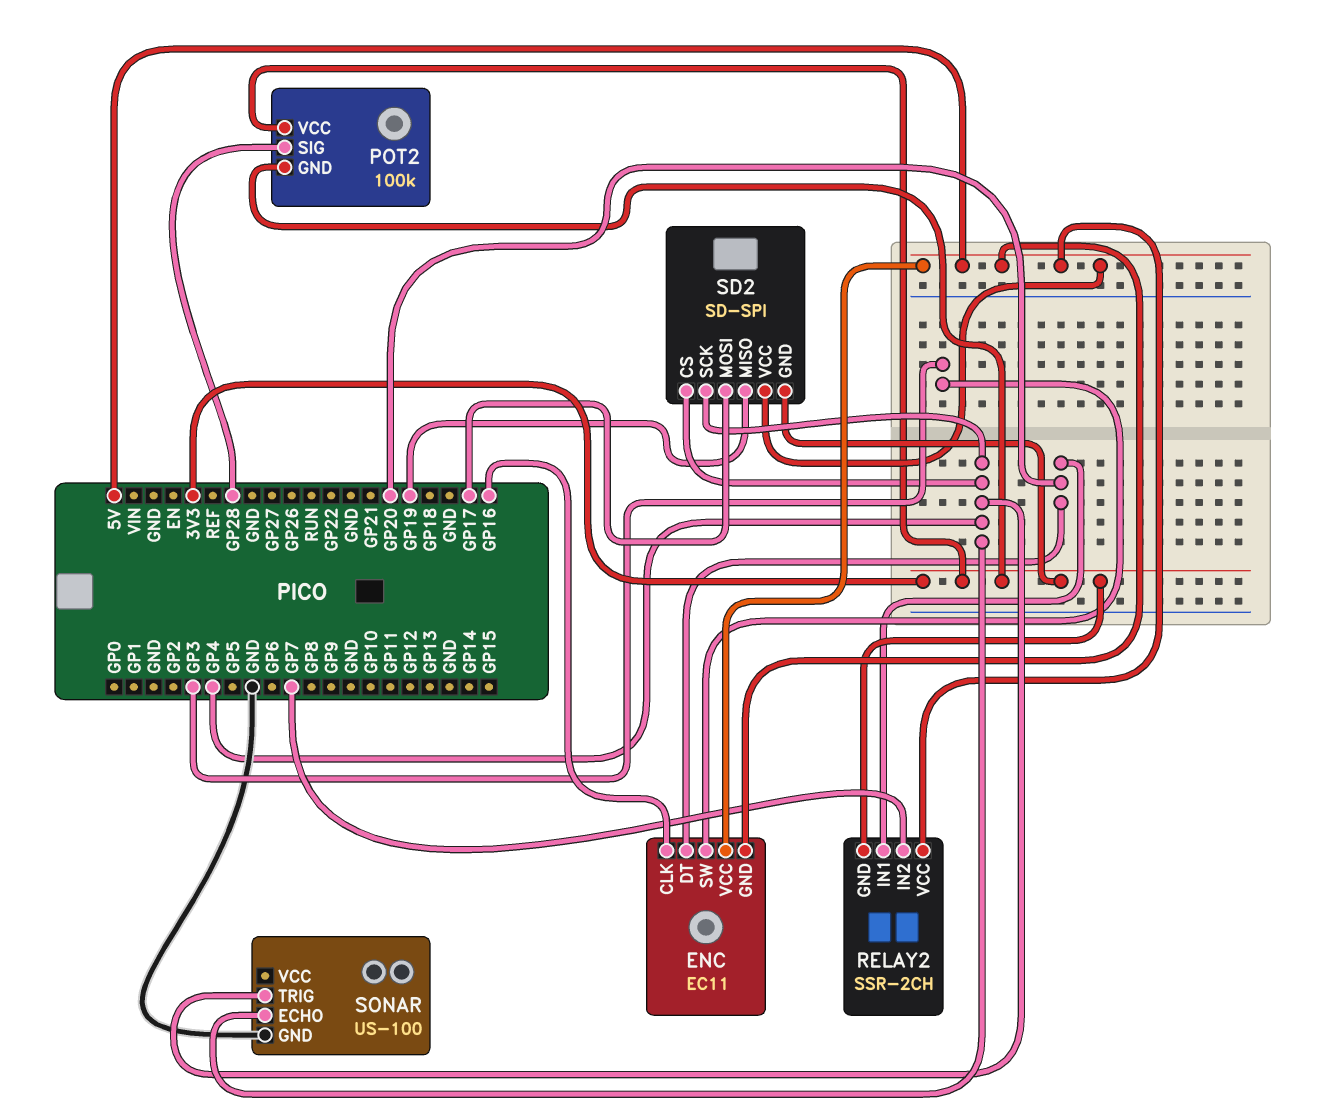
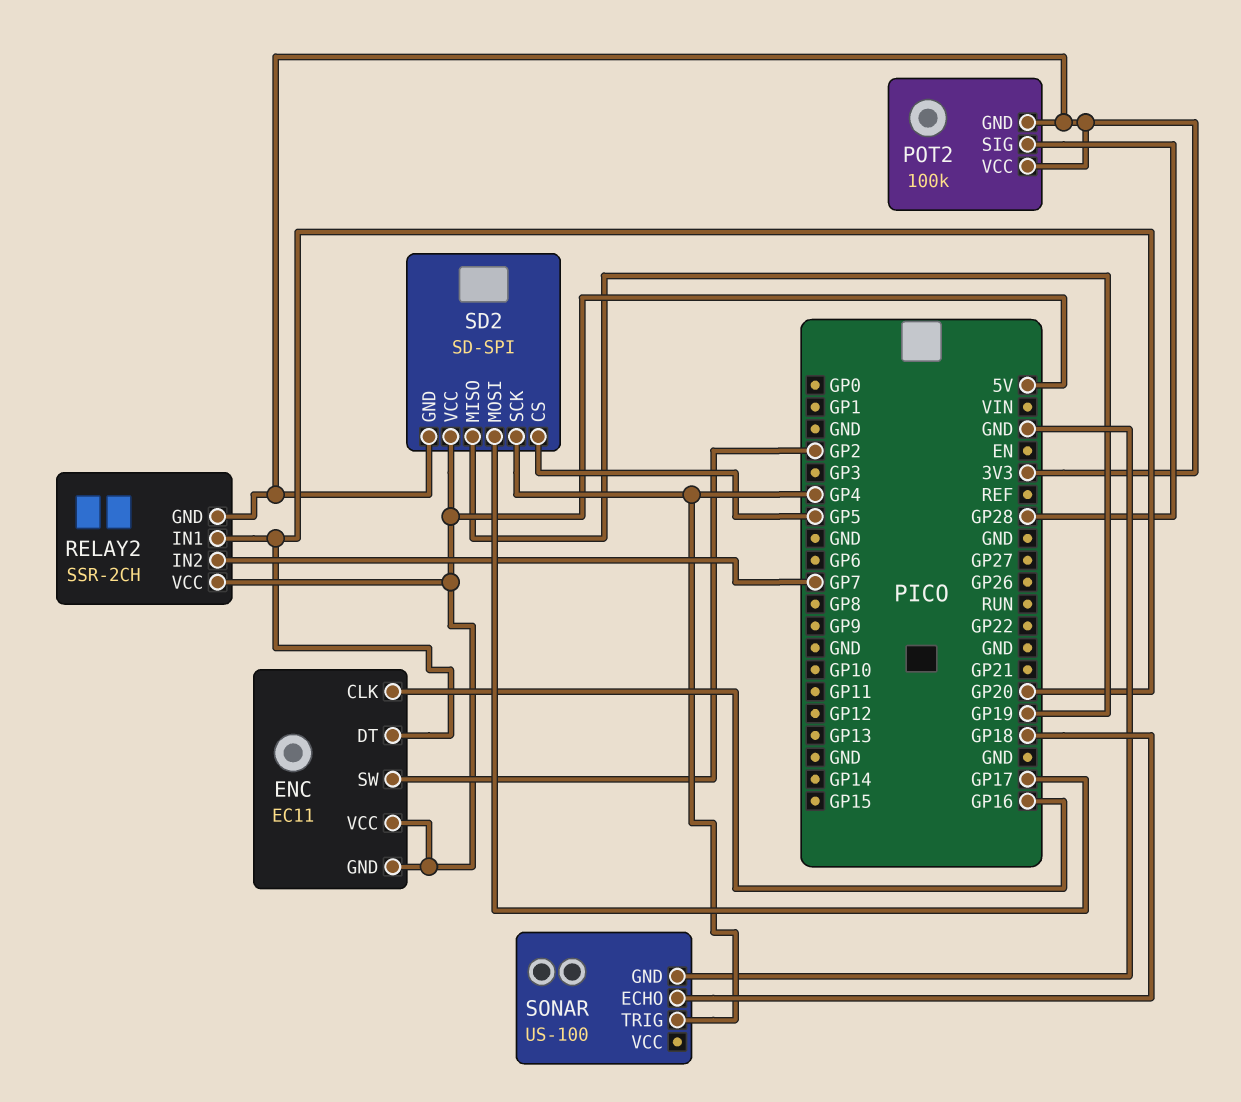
ENC pin SW: GP3 -> GP2
SD2 pin CS: GP4 -> GP5
SONAR pin ECHO: GP4 -> GP18

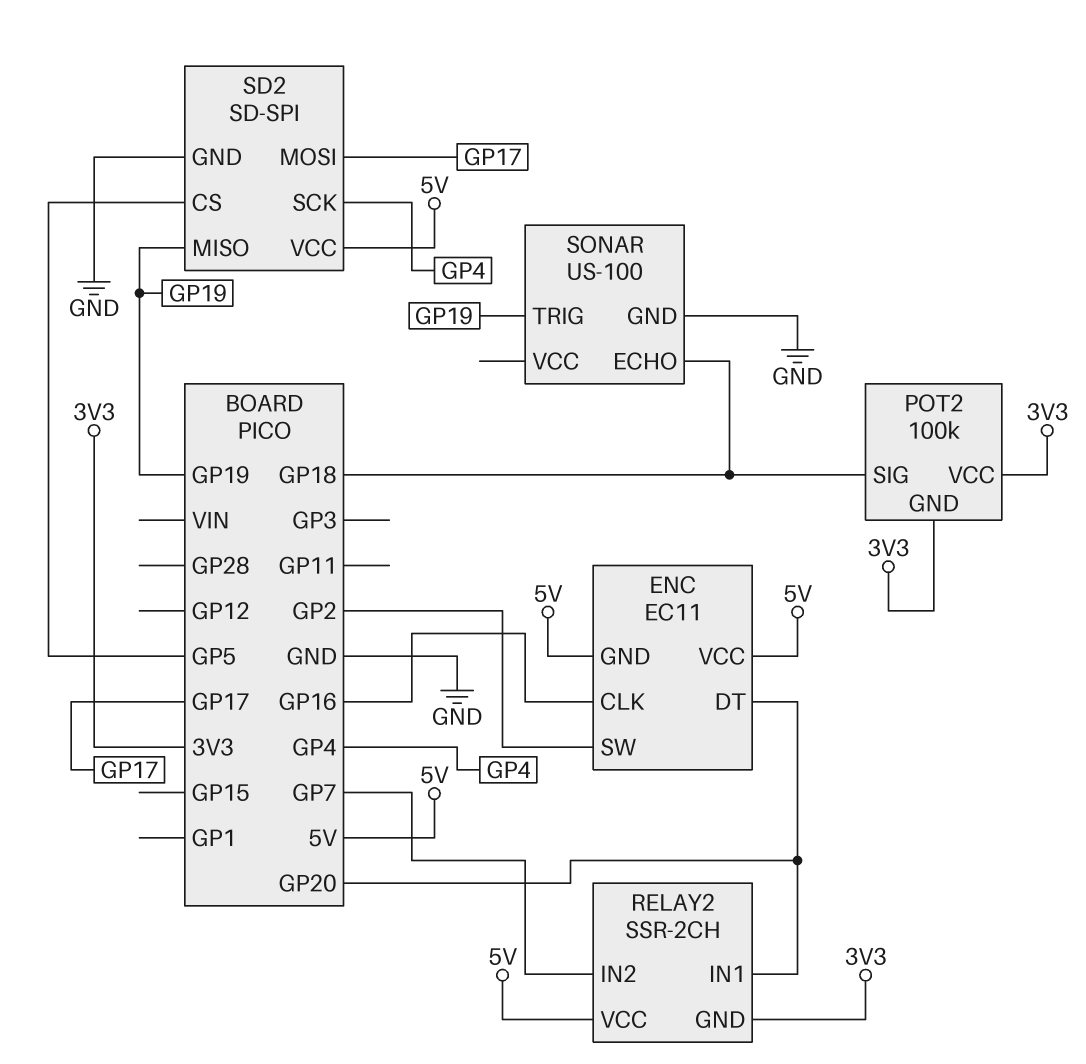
POT2 pin SIG: GP28 -> GP18
SD2 pin GND: 3V3 -> GND
SONAR pin TRIG: GP4 -> GP19

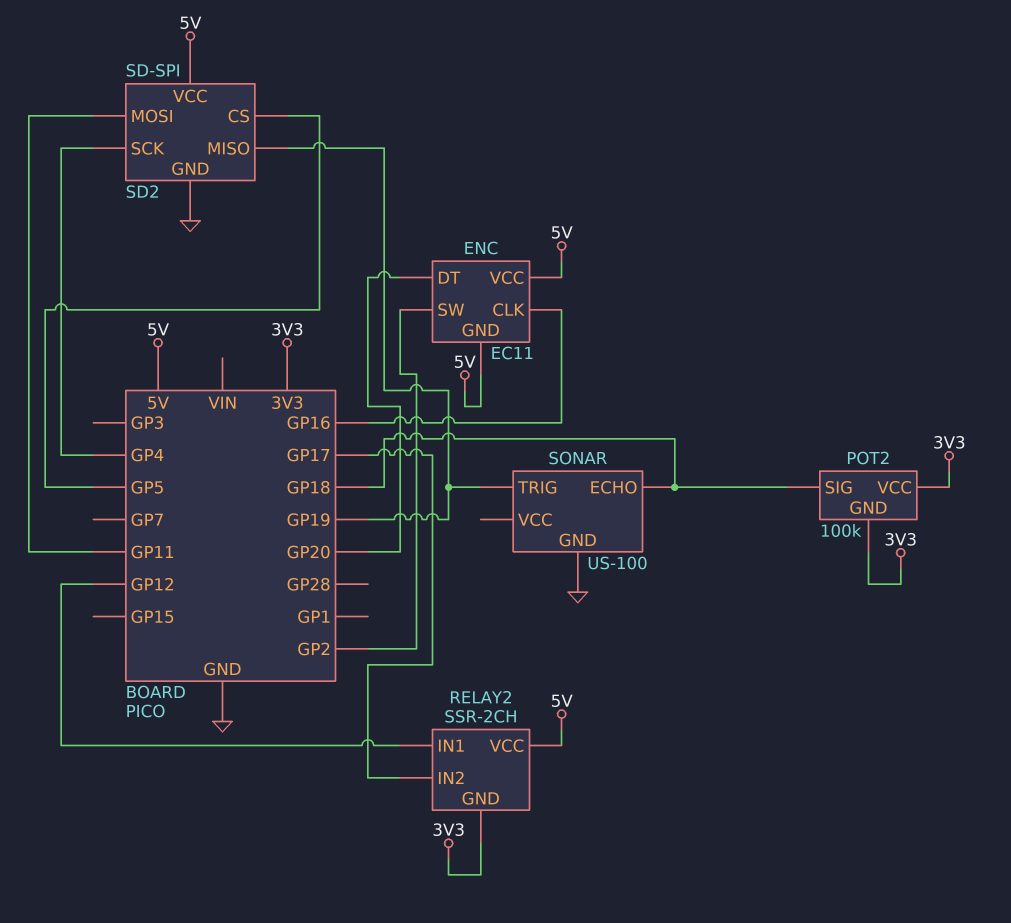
RELAY2 pin IN1: GP20 -> GP12
RELAY2 pin IN2: GP7 -> GP17
SD2 pin MOSI: GP17 -> GP11

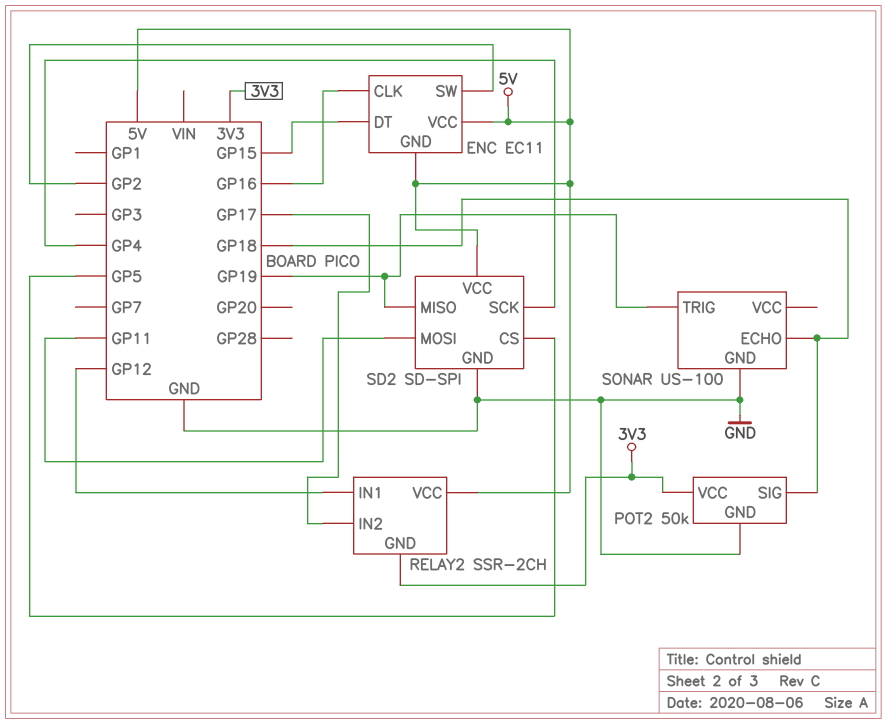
ENC pin DT: GP20 -> GP15
POT2: 100k -> 50k
POT2 pin GND: 3V3 -> GND

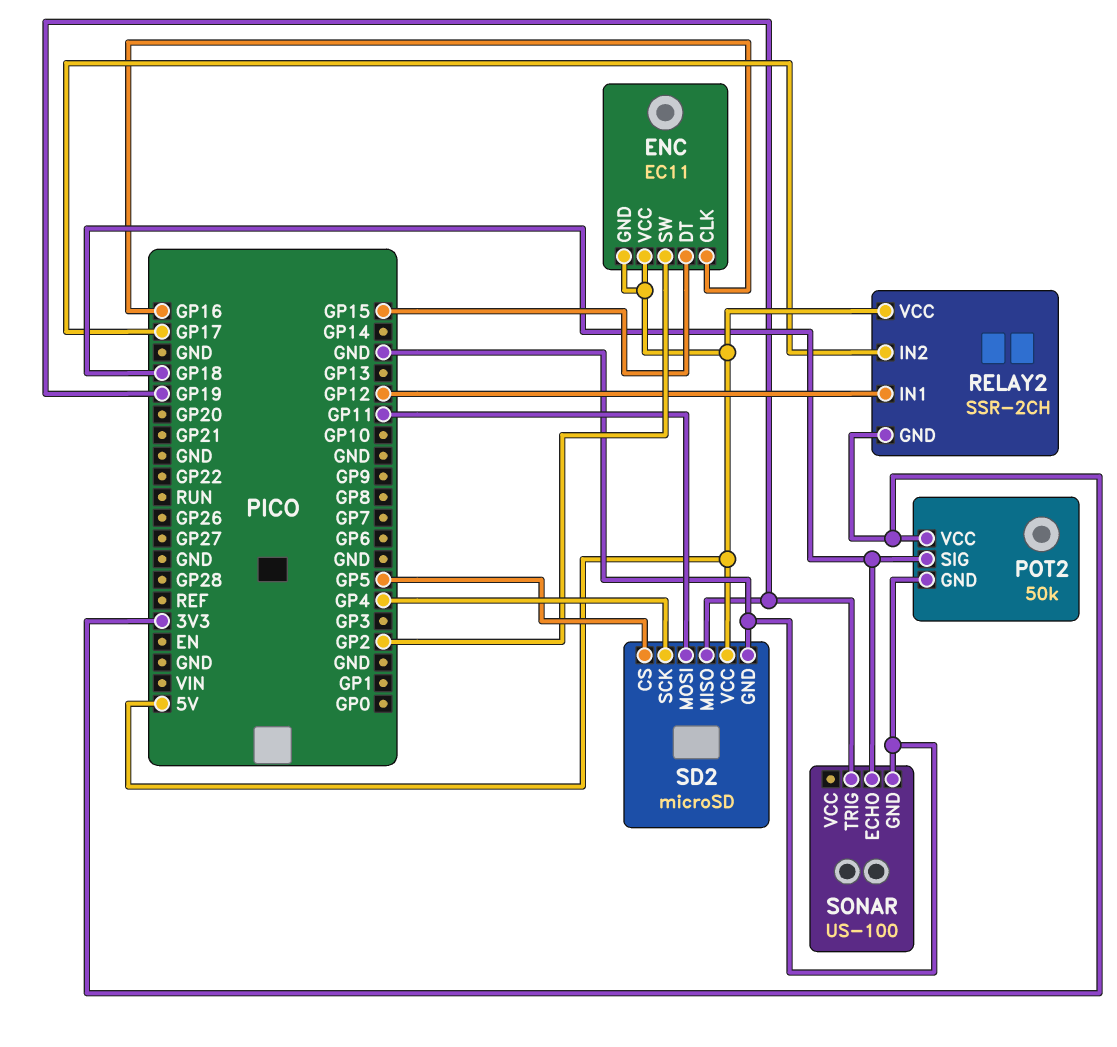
SD2: SD-SPI -> microSD

